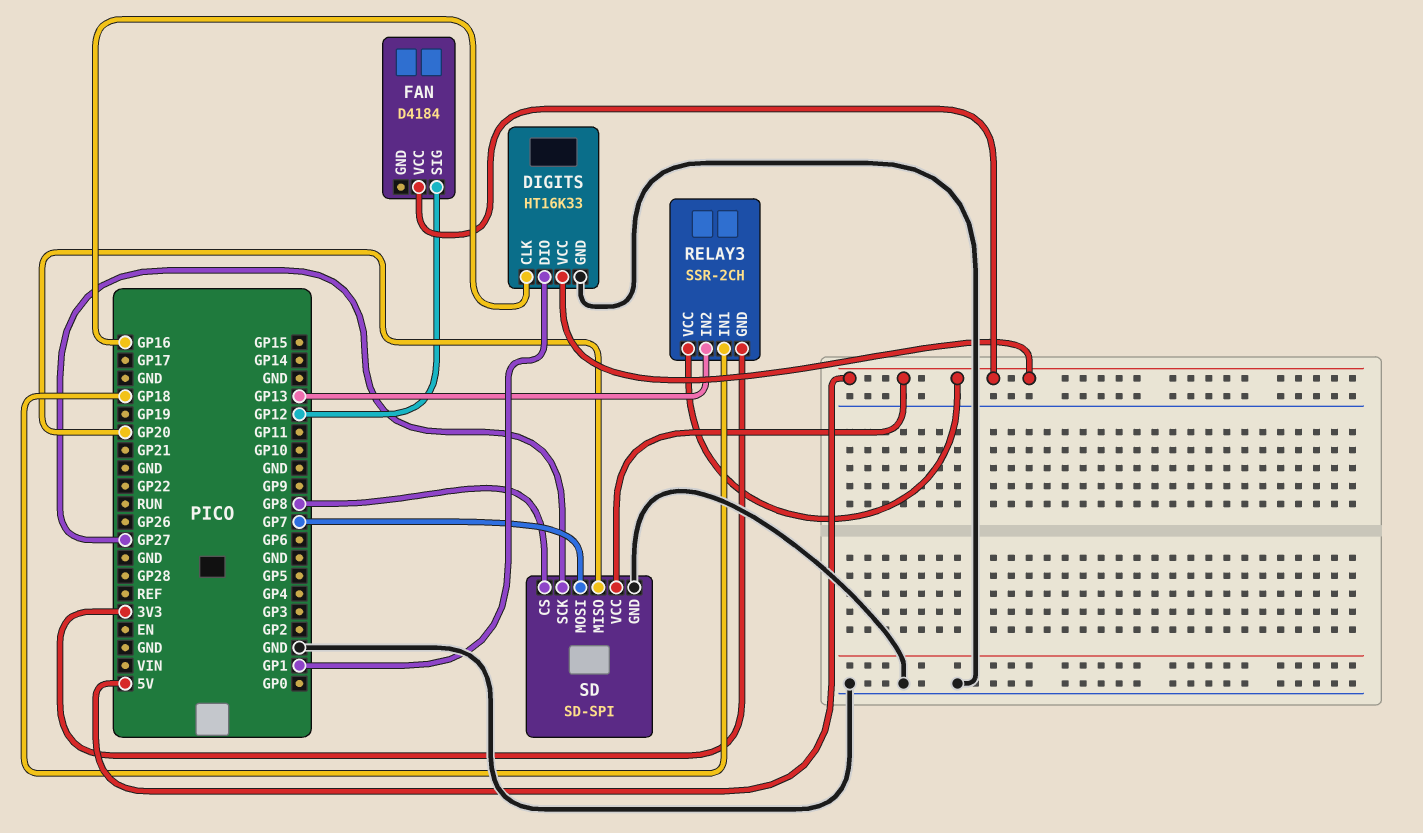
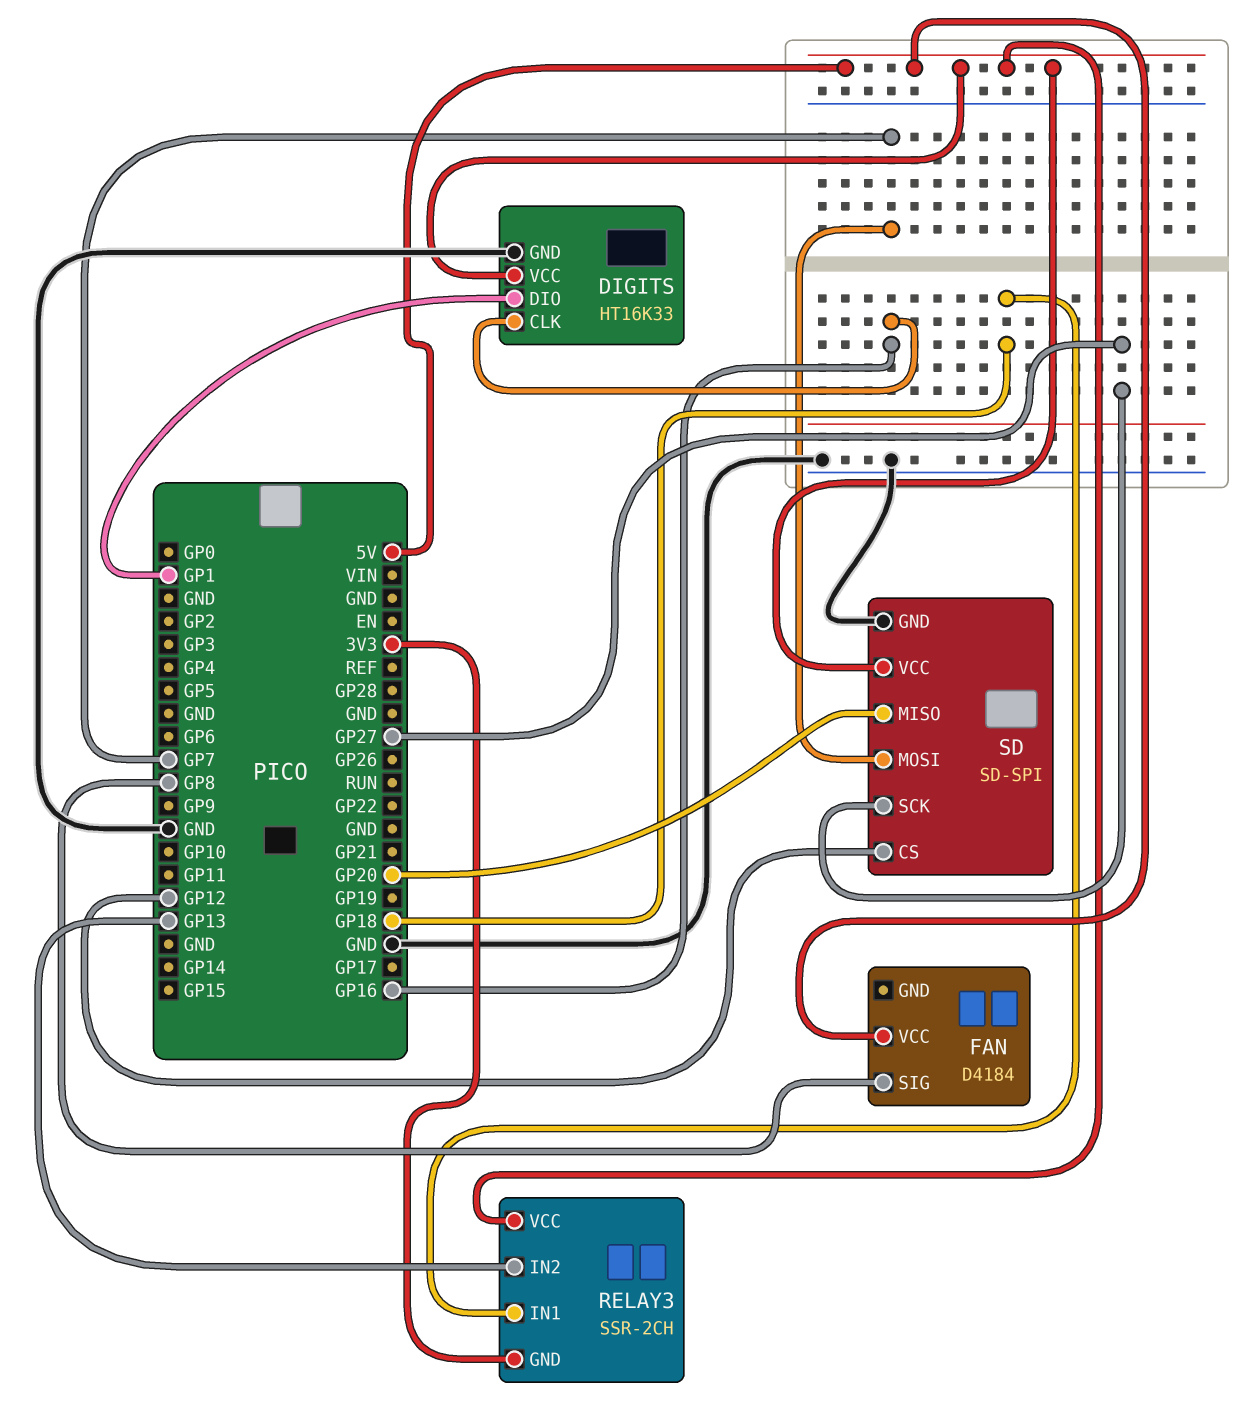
FAN pin SIG: GP12 -> GP8
SD pin CS: GP8 -> GP12

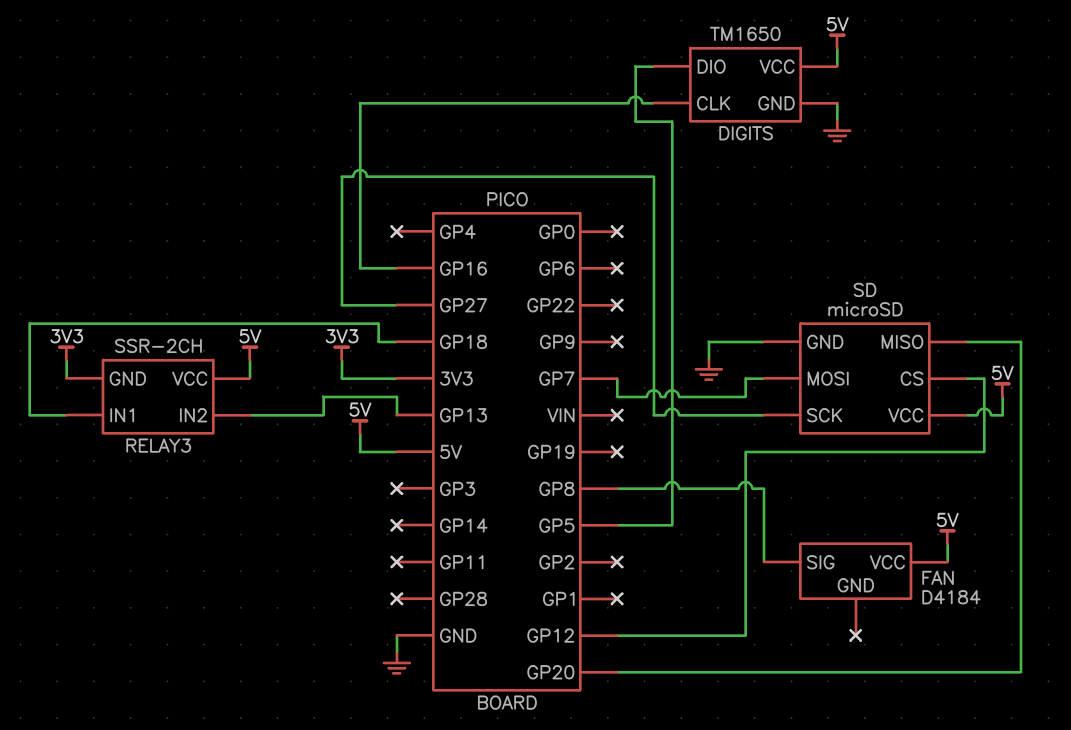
DIGITS: HT16K33 -> TM1650
DIGITS pin DIO: GP1 -> GP5
SD: SD-SPI -> microSD

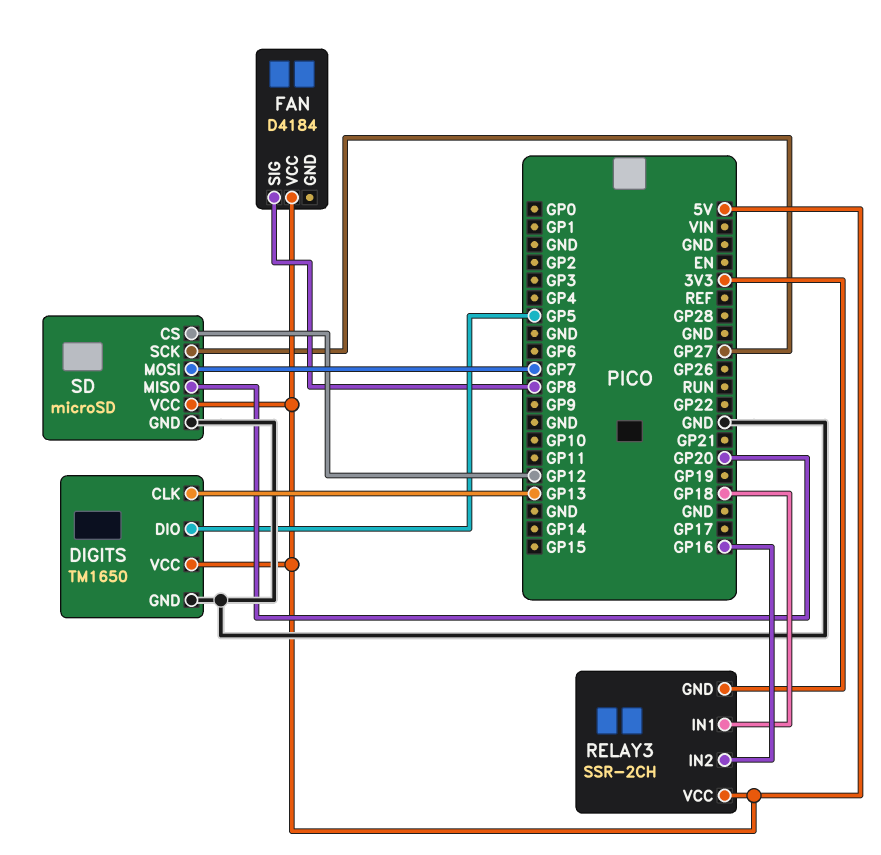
DIGITS pin CLK: GP16 -> GP13
RELAY3 pin IN2: GP13 -> GP16

